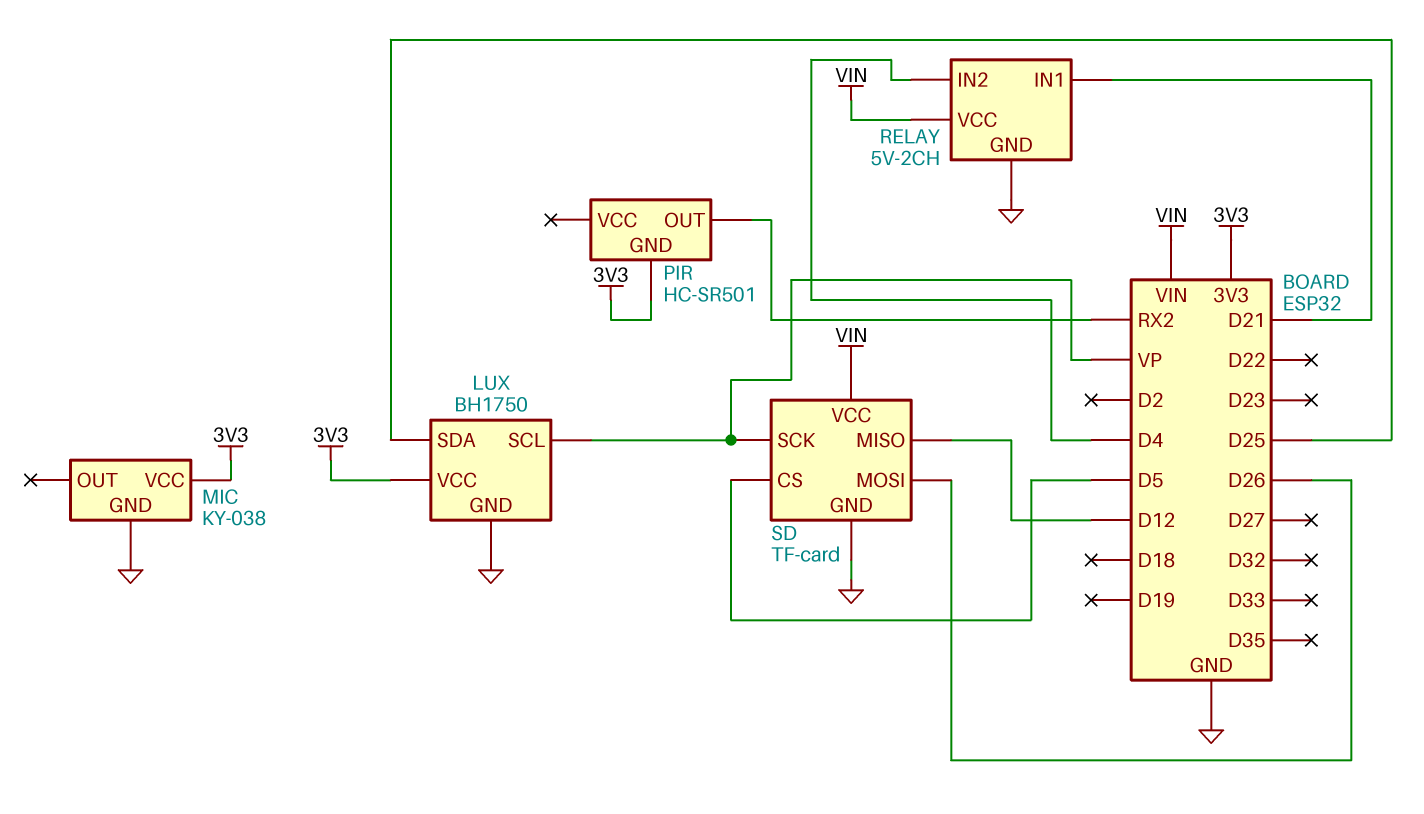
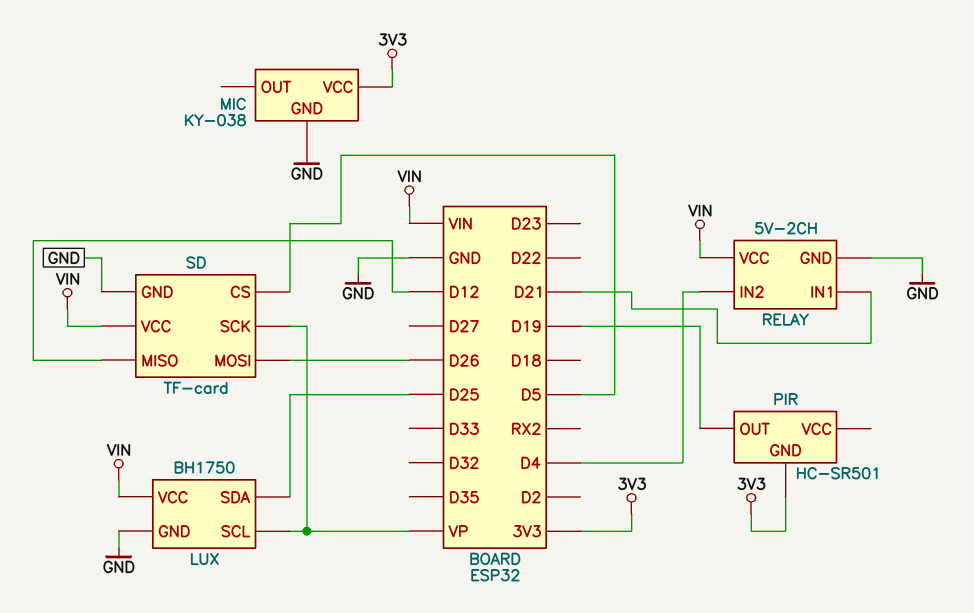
LUX pin VCC: 3V3 -> VIN
PIR pin OUT: RX2 -> D19

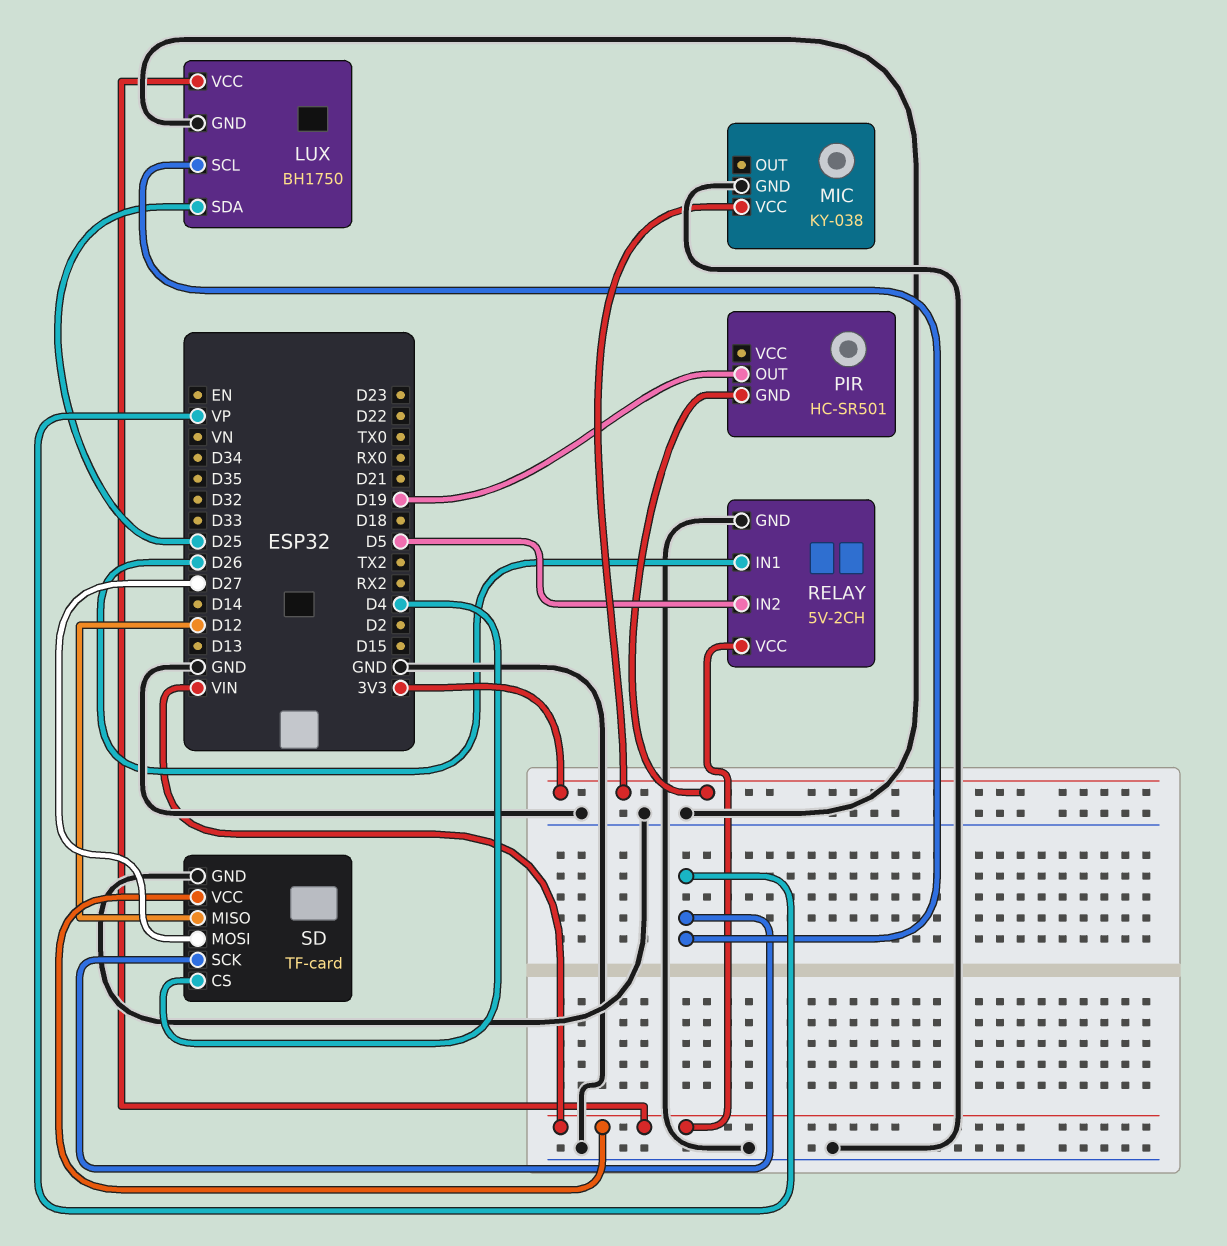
RELAY pin IN1: D21 -> D26
RELAY pin IN2: D4 -> D5
SD pin CS: D5 -> D4
SD pin MOSI: D26 -> D27

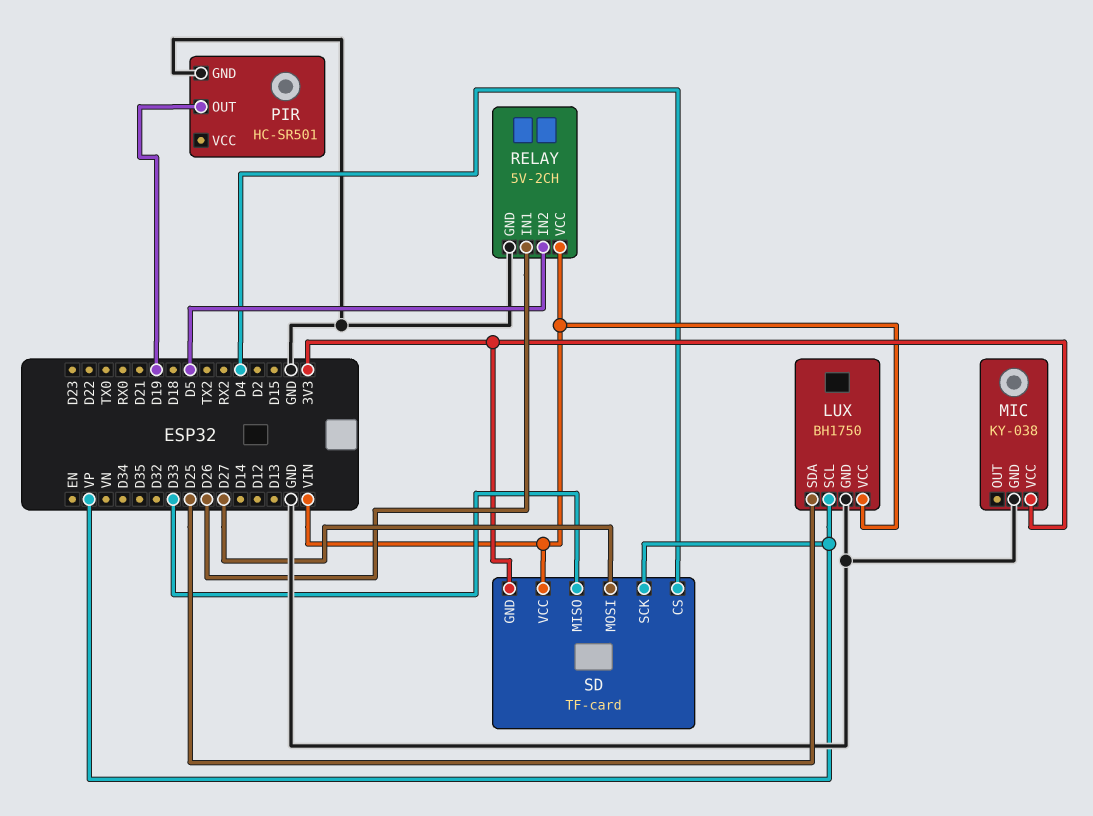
PIR pin GND: 3V3 -> GND
SD pin GND: GND -> 3V3
SD pin MISO: D12 -> D33

